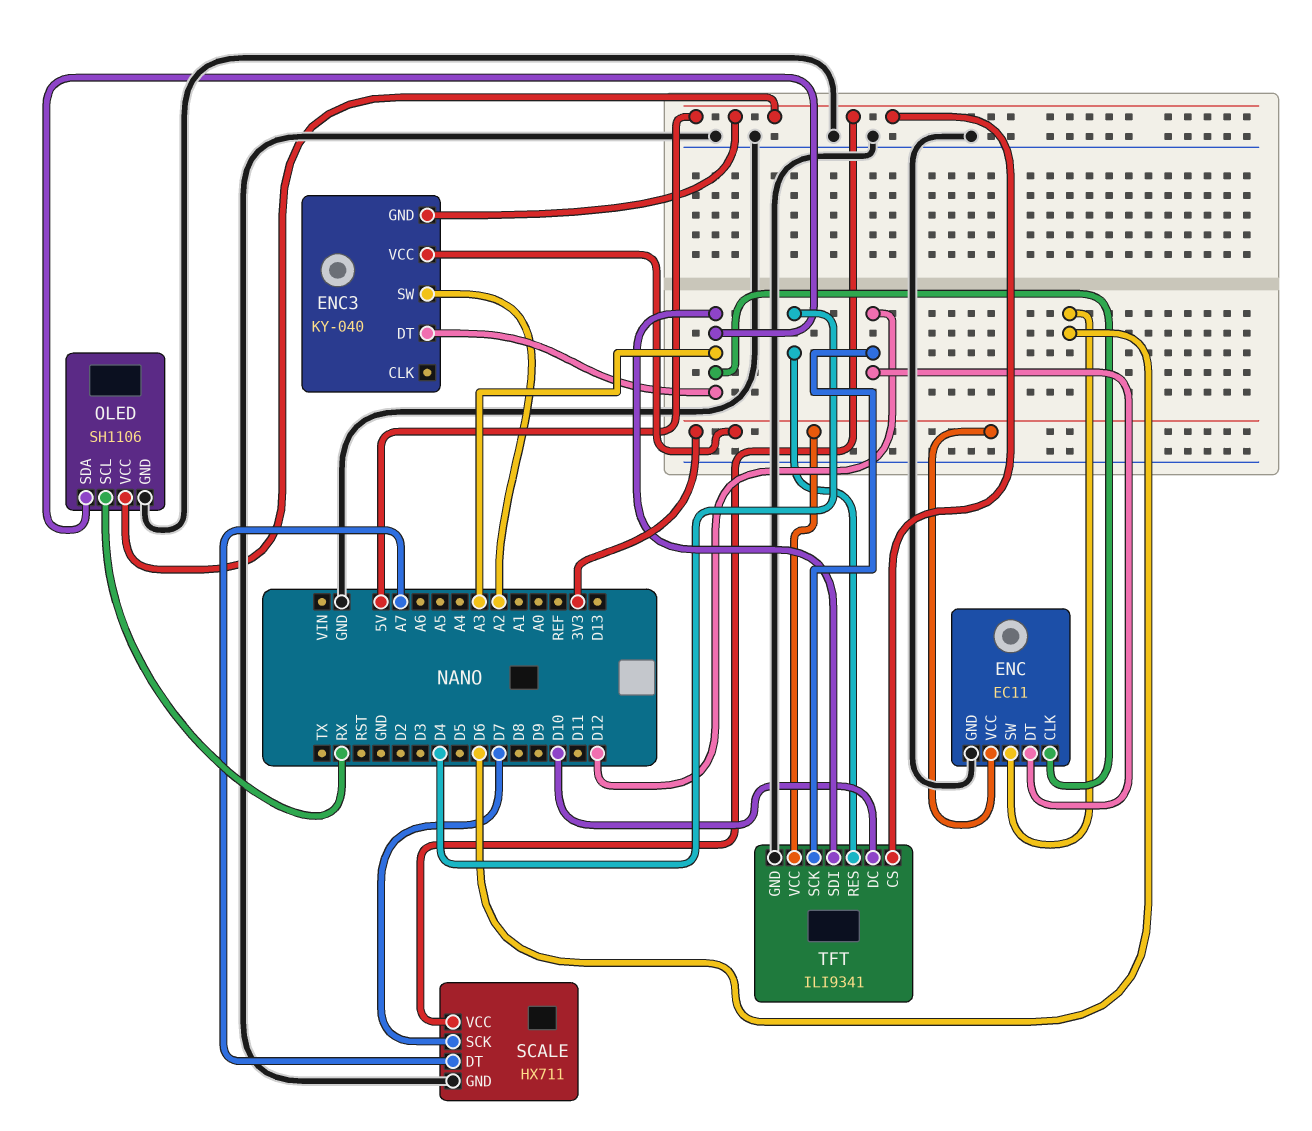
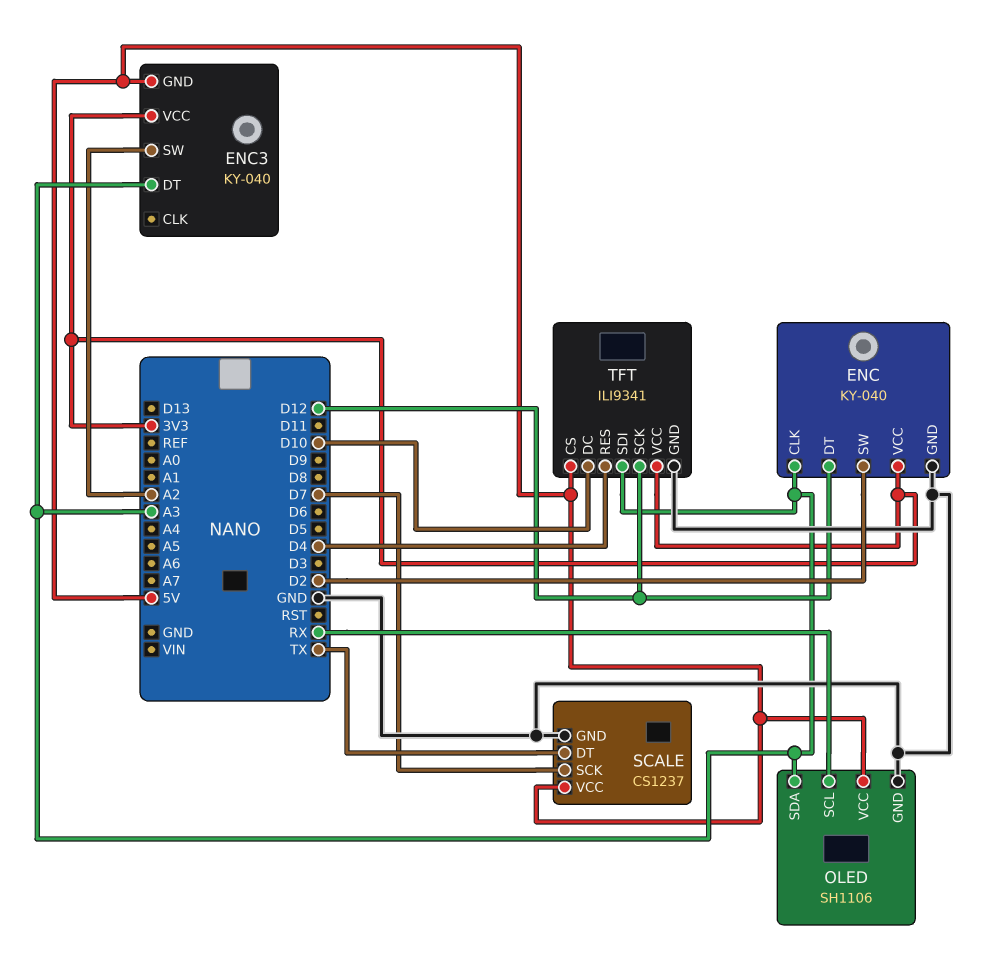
ENC: EC11 -> KY-040
ENC pin SW: D6 -> D2
SCALE: HX711 -> CS1237
SCALE pin DT: A7 -> TX

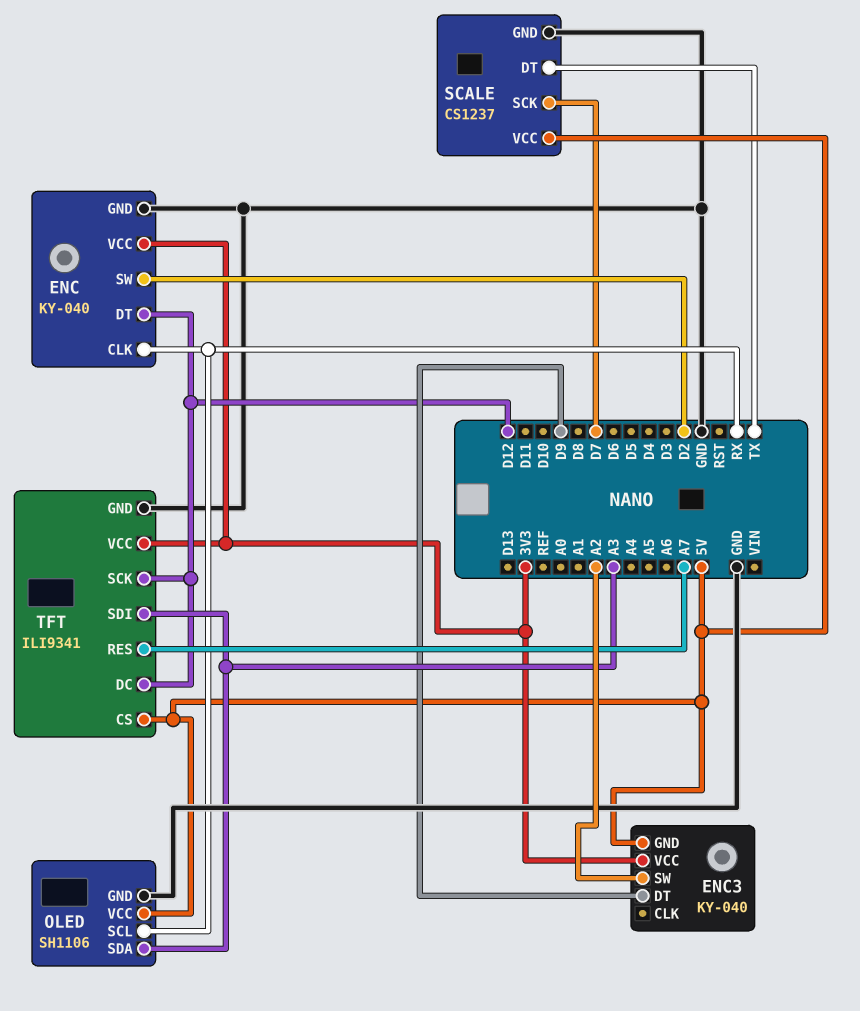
ENC pin CLK: A3 -> RX
ENC3 pin DT: A3 -> D9
TFT pin DC: D10 -> D12
TFT pin RES: D4 -> A7

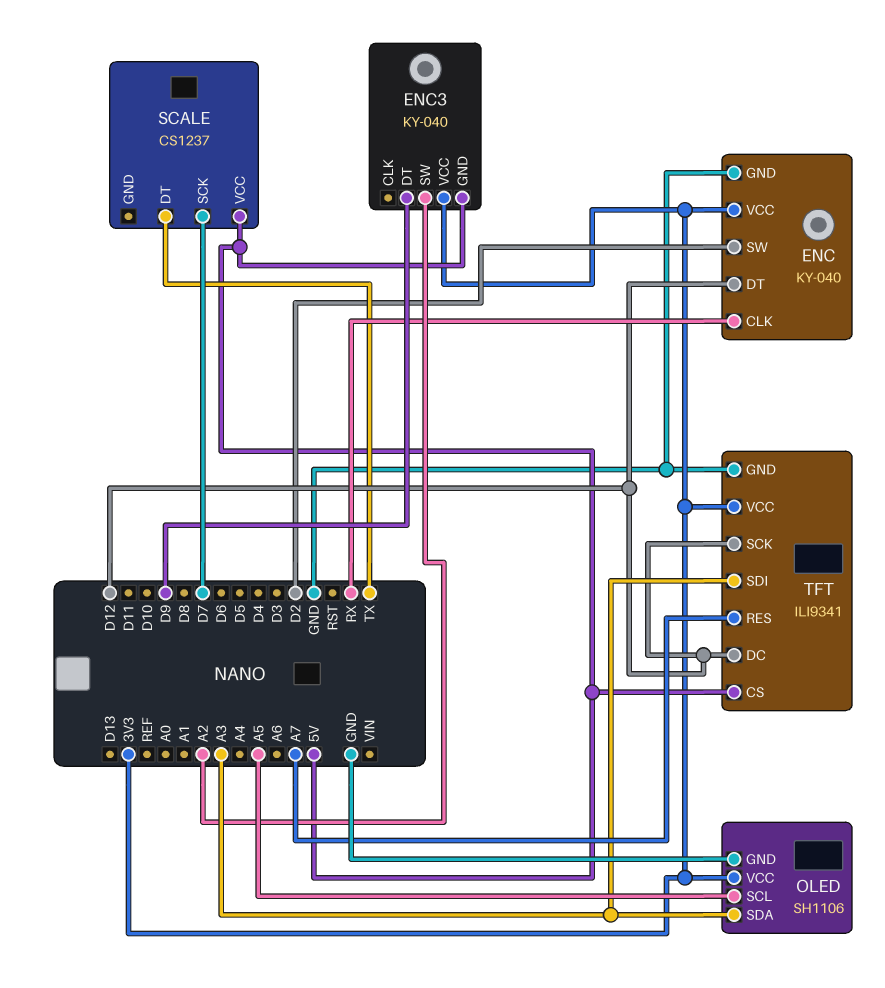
OLED pin SCL: RX -> A5
OLED pin VCC: 5V -> 3V3
SCALE pin GND: GND -> none

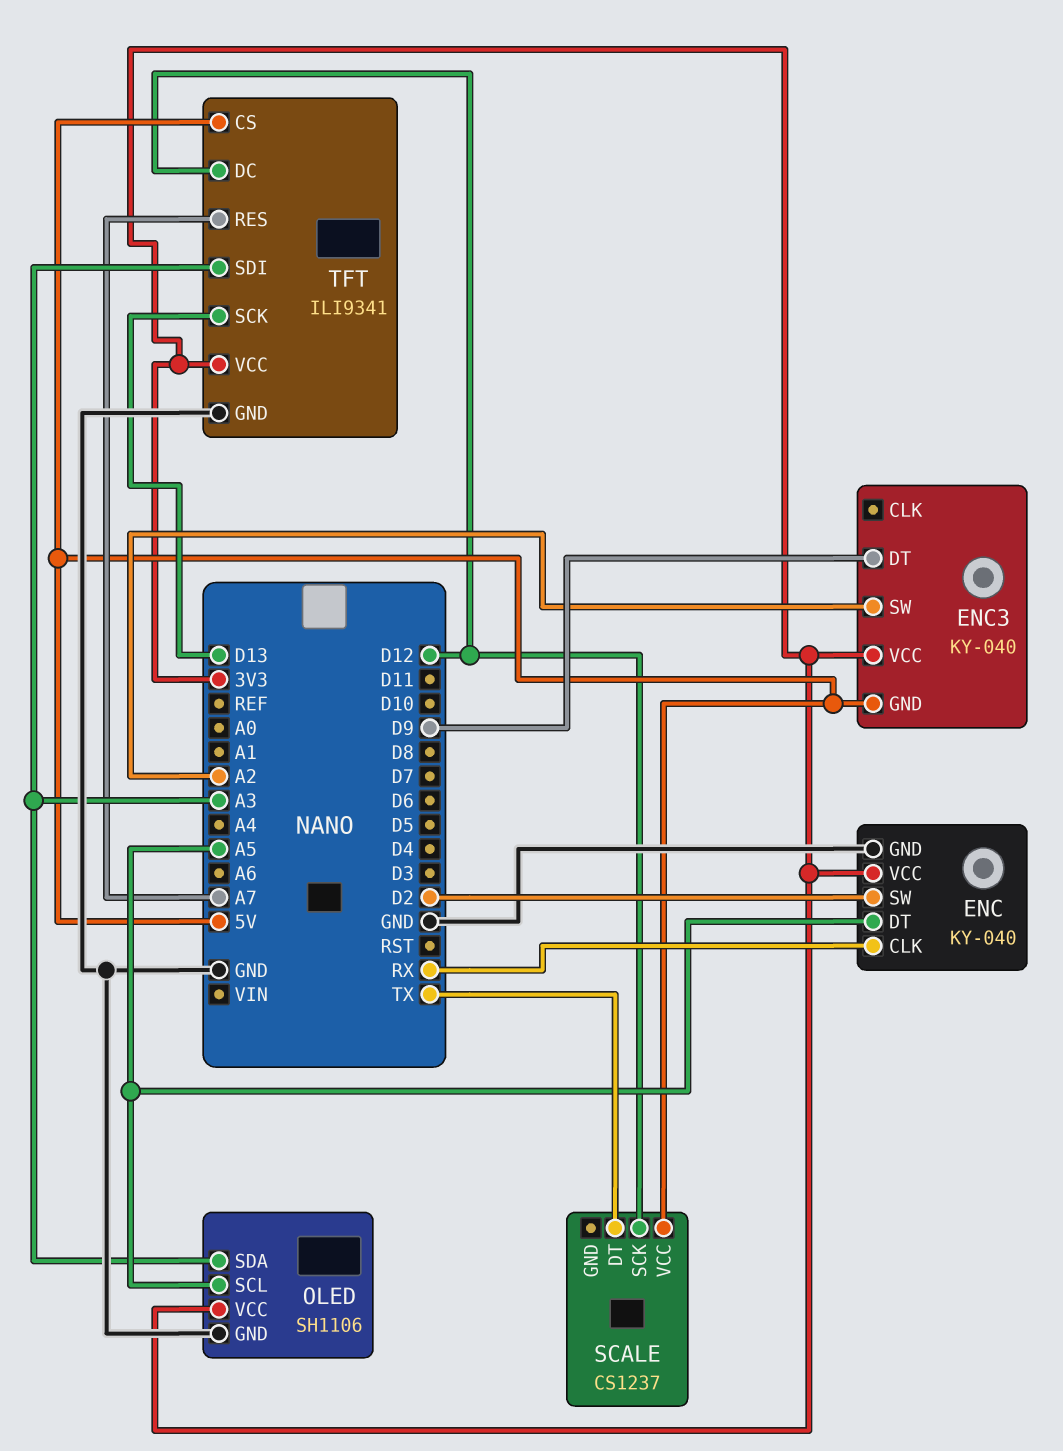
ENC pin DT: D12 -> A5
SCALE pin SCK: D7 -> D12
TFT pin SCK: D12 -> D13

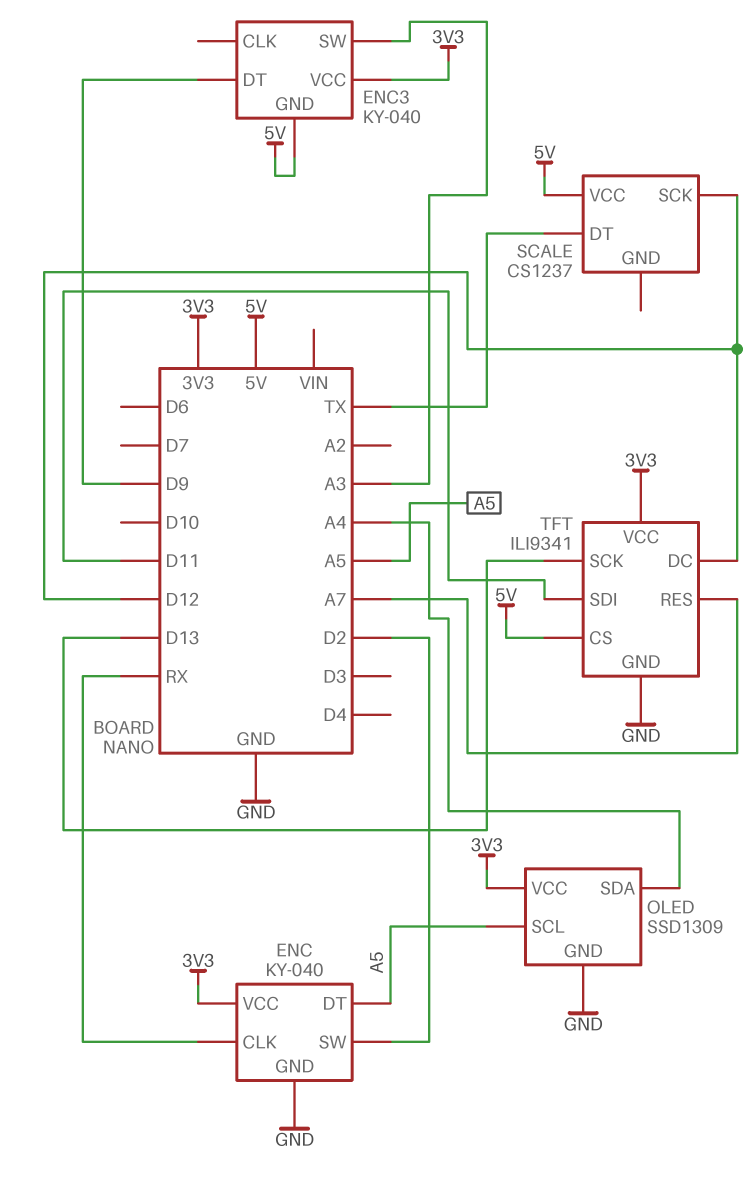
ENC3 pin SW: A2 -> A3
OLED: SH1106 -> SSD1309
OLED pin SDA: A3 -> A4
TFT pin SDI: A3 -> D11

